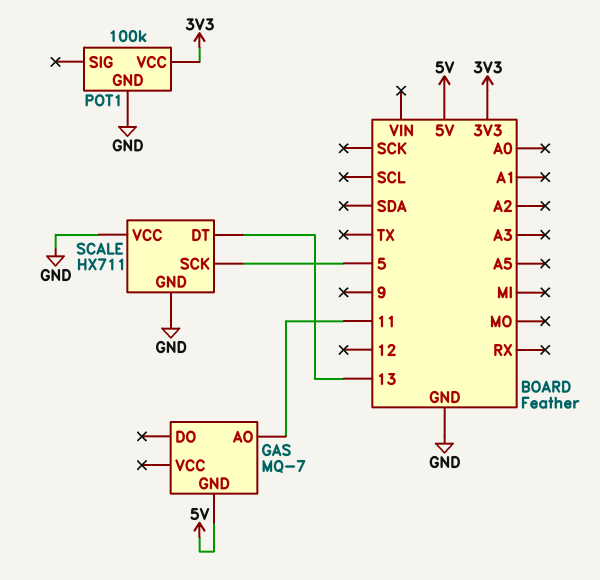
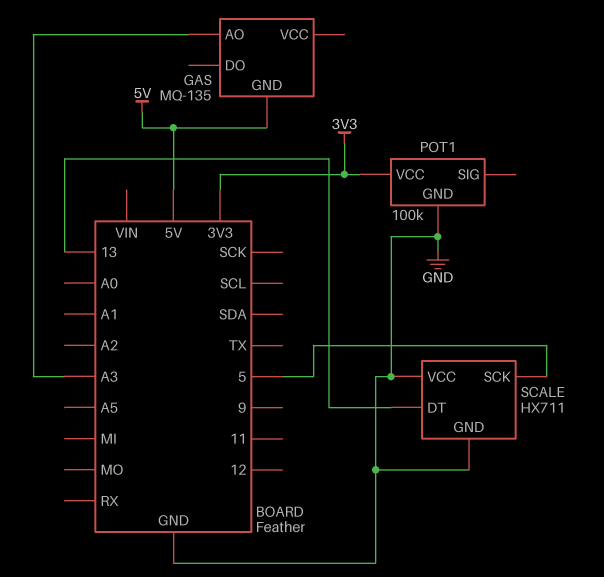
GAS: MQ-7 -> MQ-135
GAS pin AO: 11 -> A3

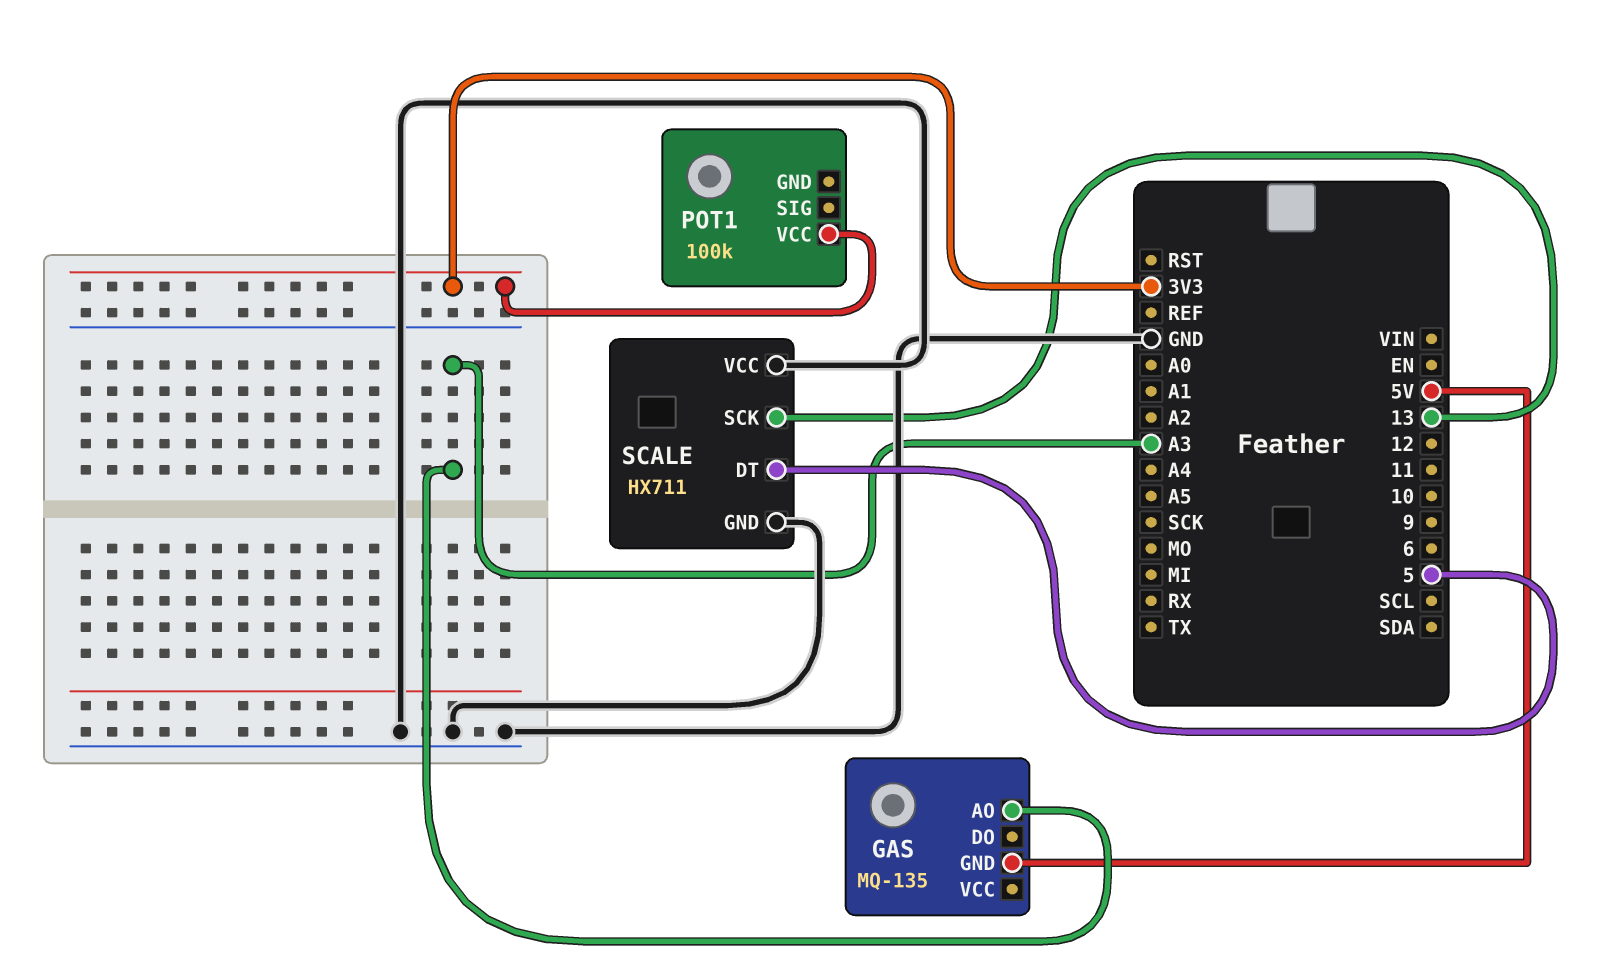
POT1 pin GND: GND -> none
SCALE pin DT: 13 -> 5
SCALE pin SCK: 5 -> 13

